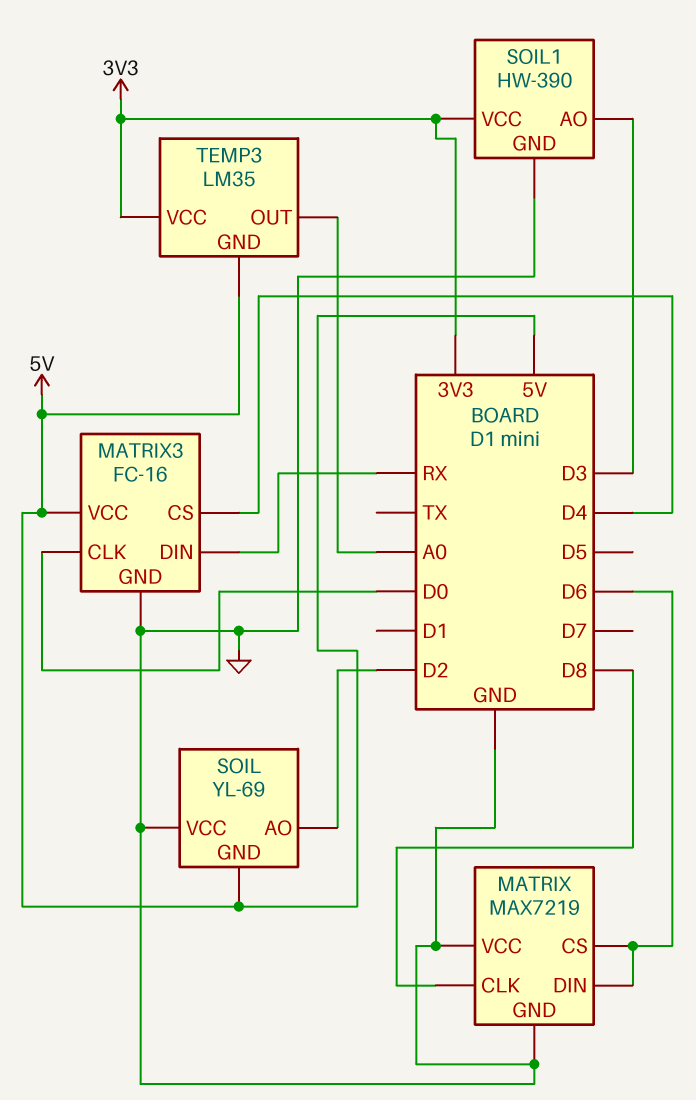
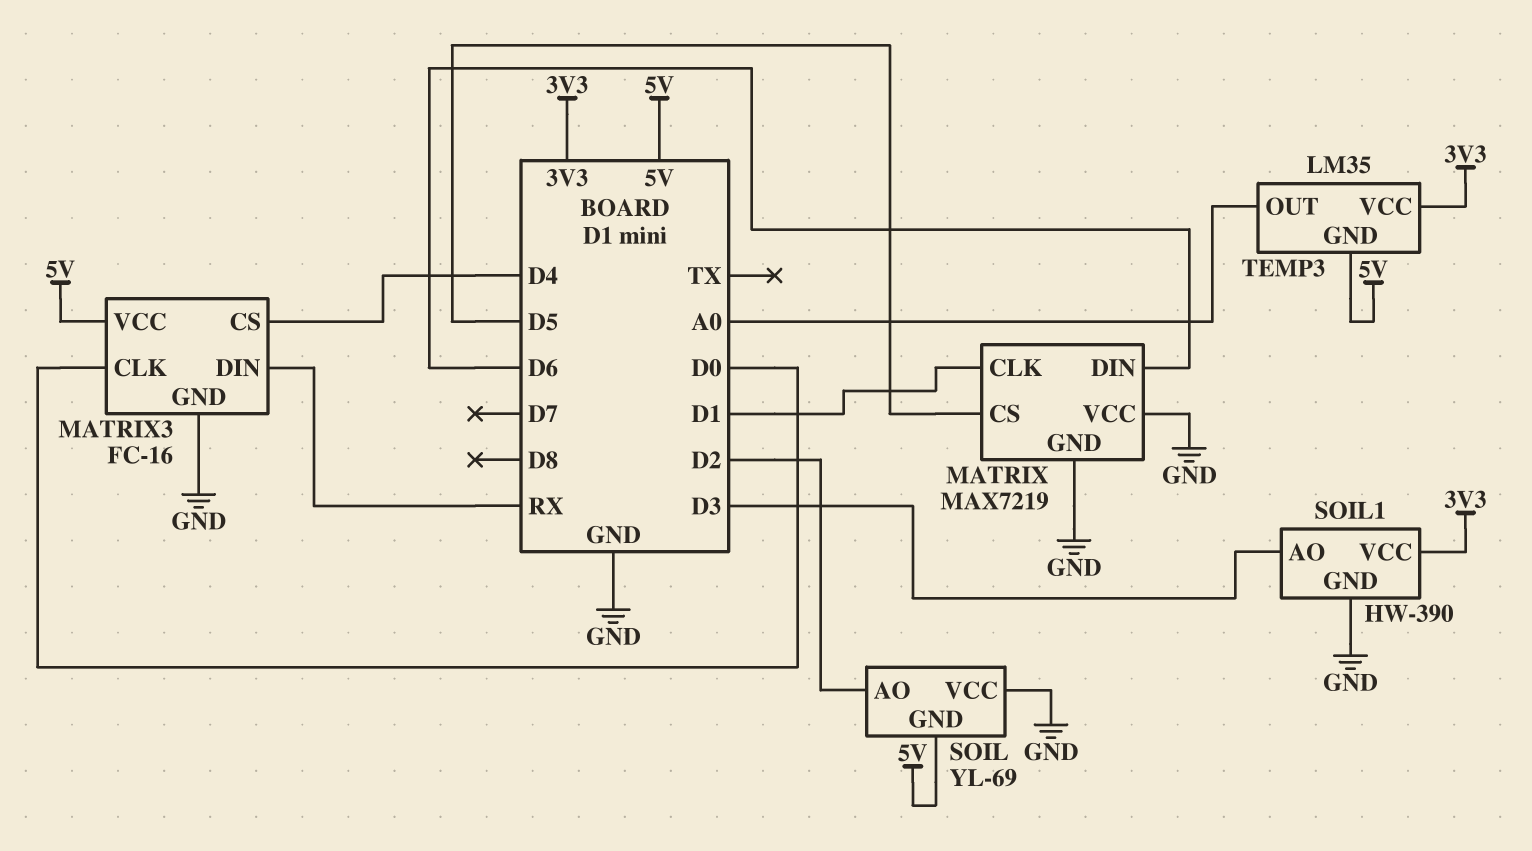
MATRIX pin CLK: D8 -> D1
MATRIX pin CS: D6 -> D5

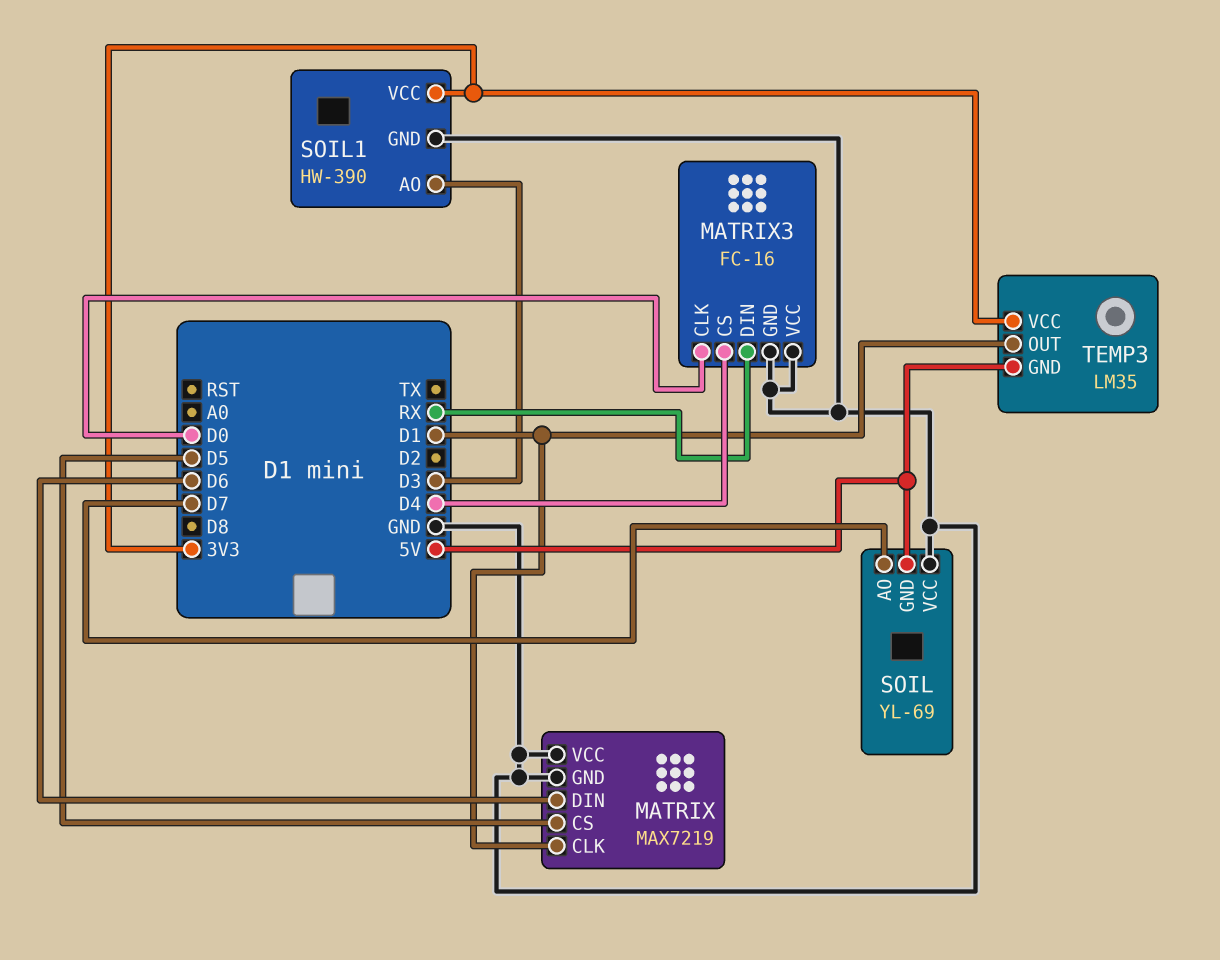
MATRIX3 pin VCC: 5V -> GND
SOIL pin AO: D2 -> D7
TEMP3 pin OUT: A0 -> D1

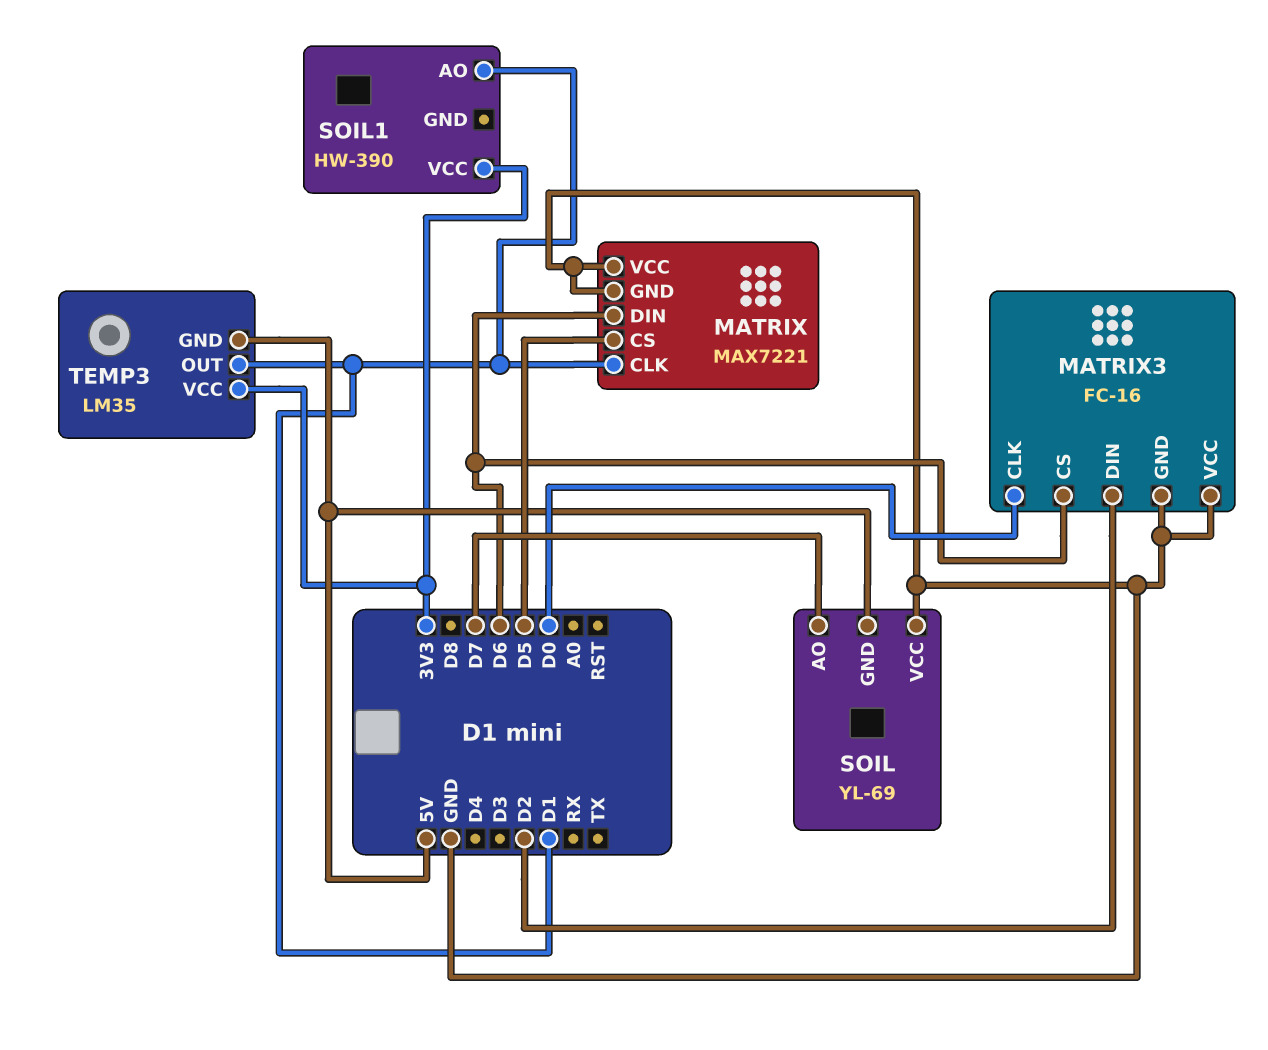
MATRIX: MAX7219 -> MAX7221
MATRIX3 pin CS: D4 -> D6
MATRIX3 pin DIN: RX -> D2
SOIL1 pin AO: D3 -> D1
SOIL1 pin GND: GND -> none

